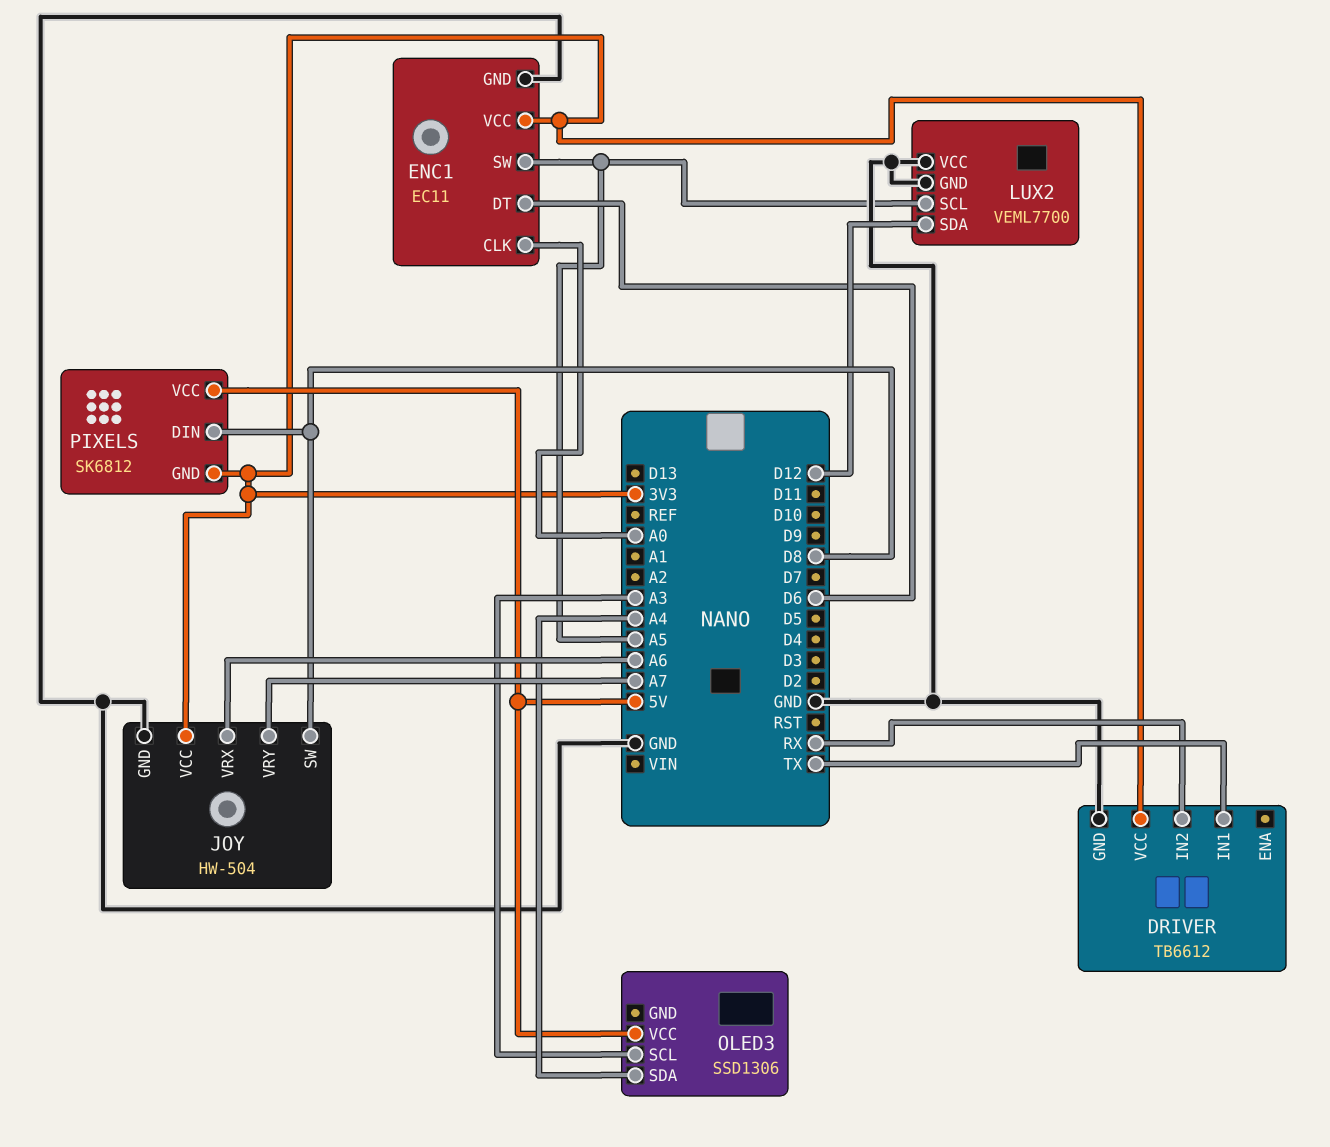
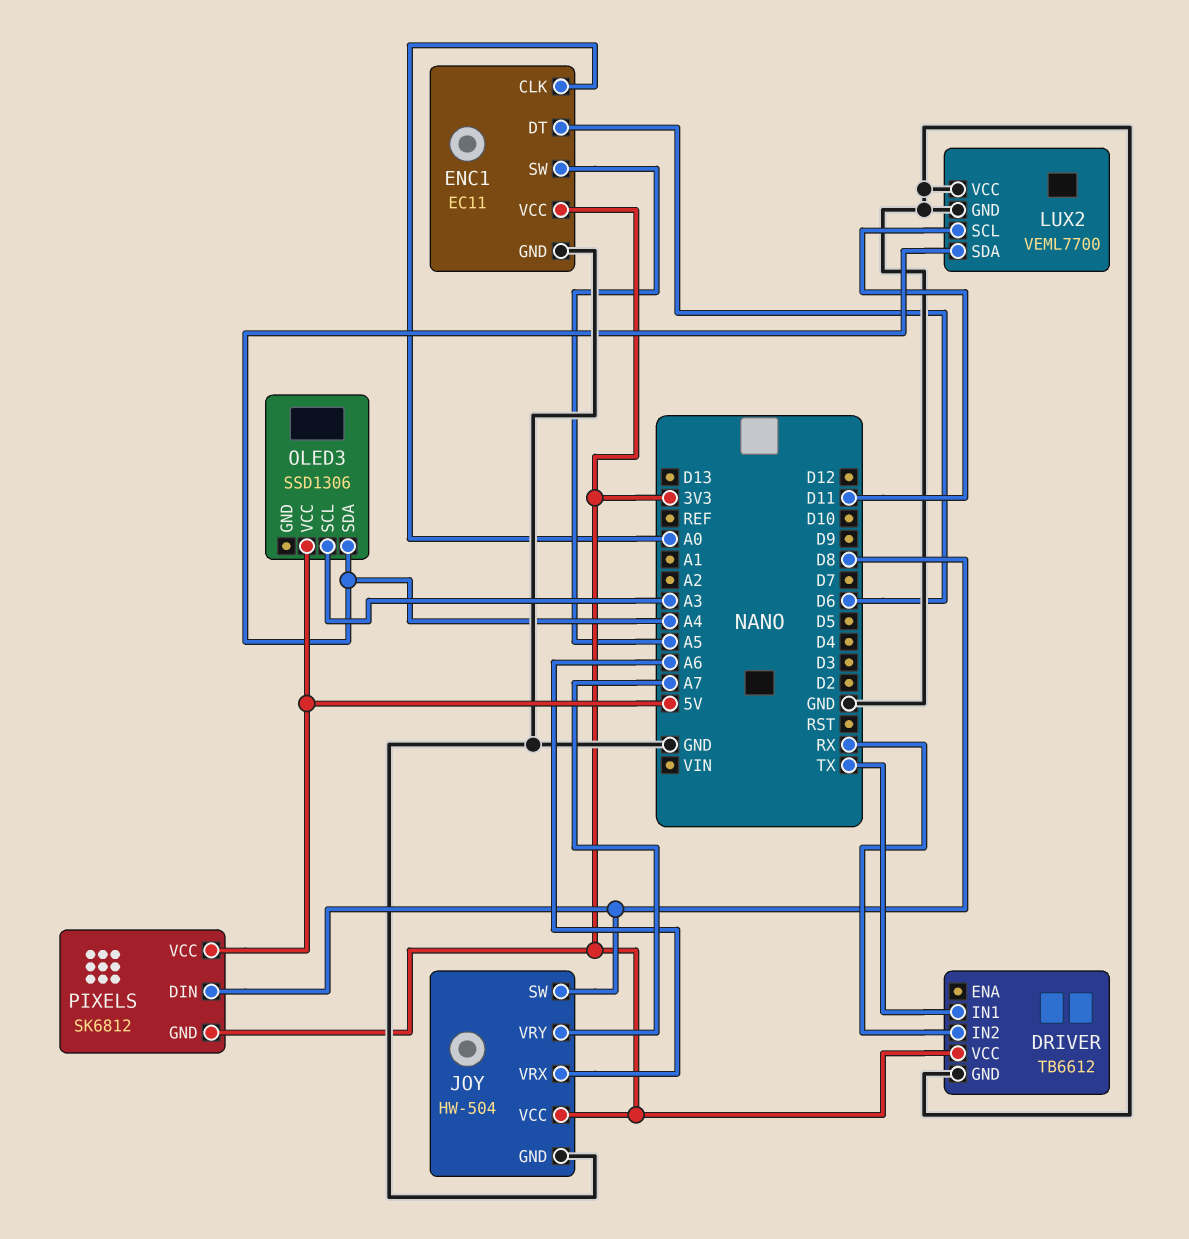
LUX2 pin SCL: A5 -> D11
LUX2 pin SDA: D12 -> A4

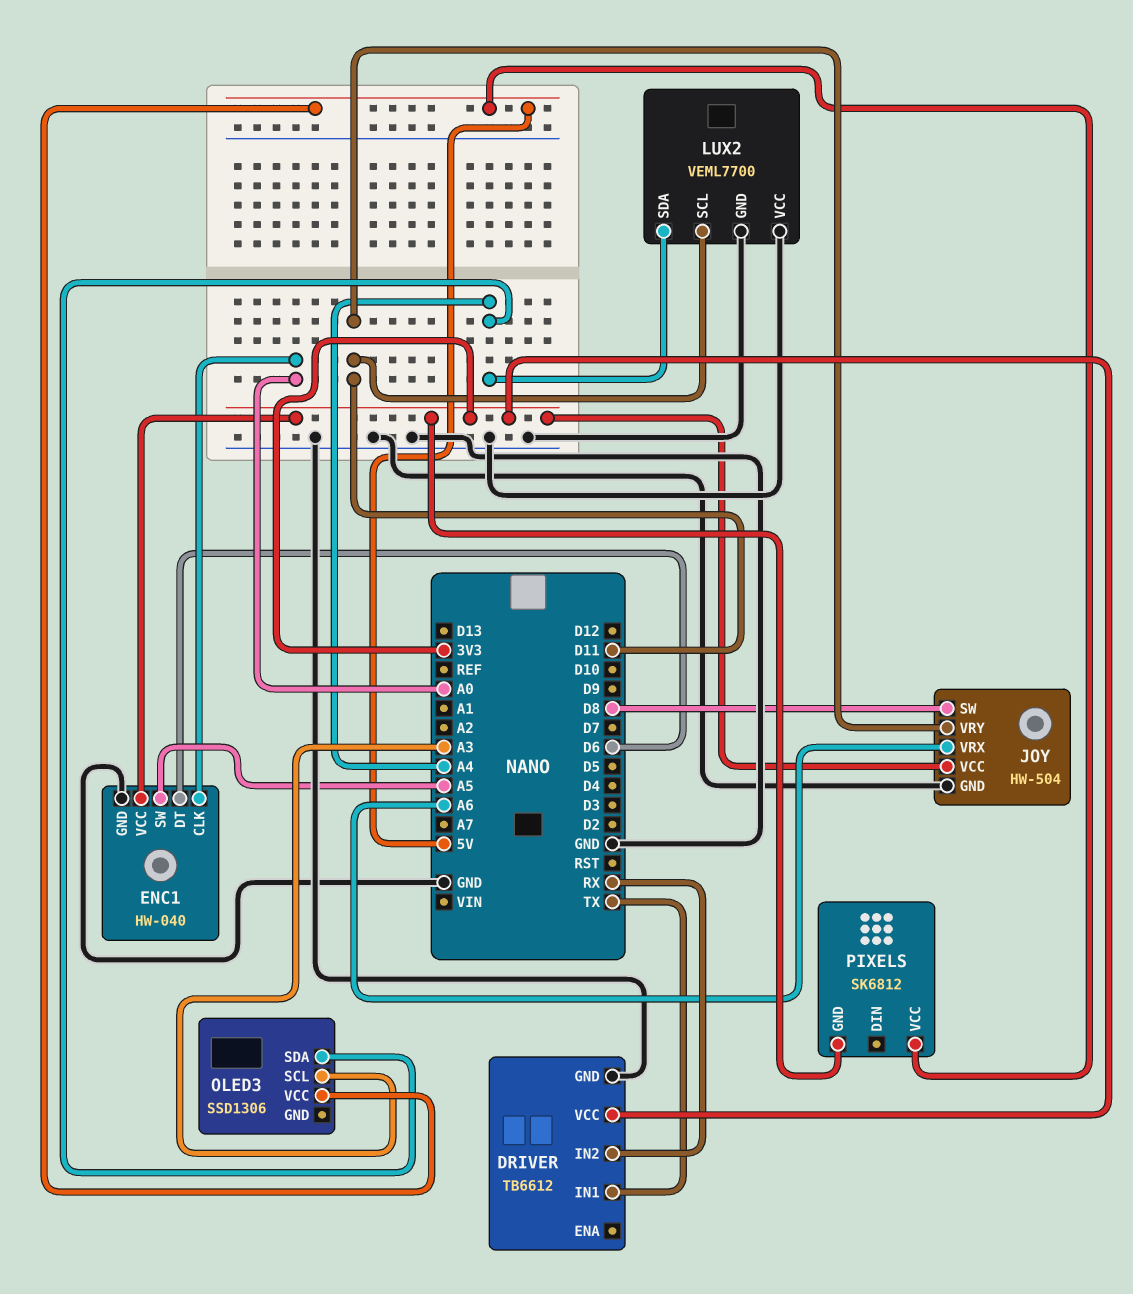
ENC1: EC11 -> HW-040
JOY pin VRY: A7 -> D11
PIXELS pin DIN: D8 -> none

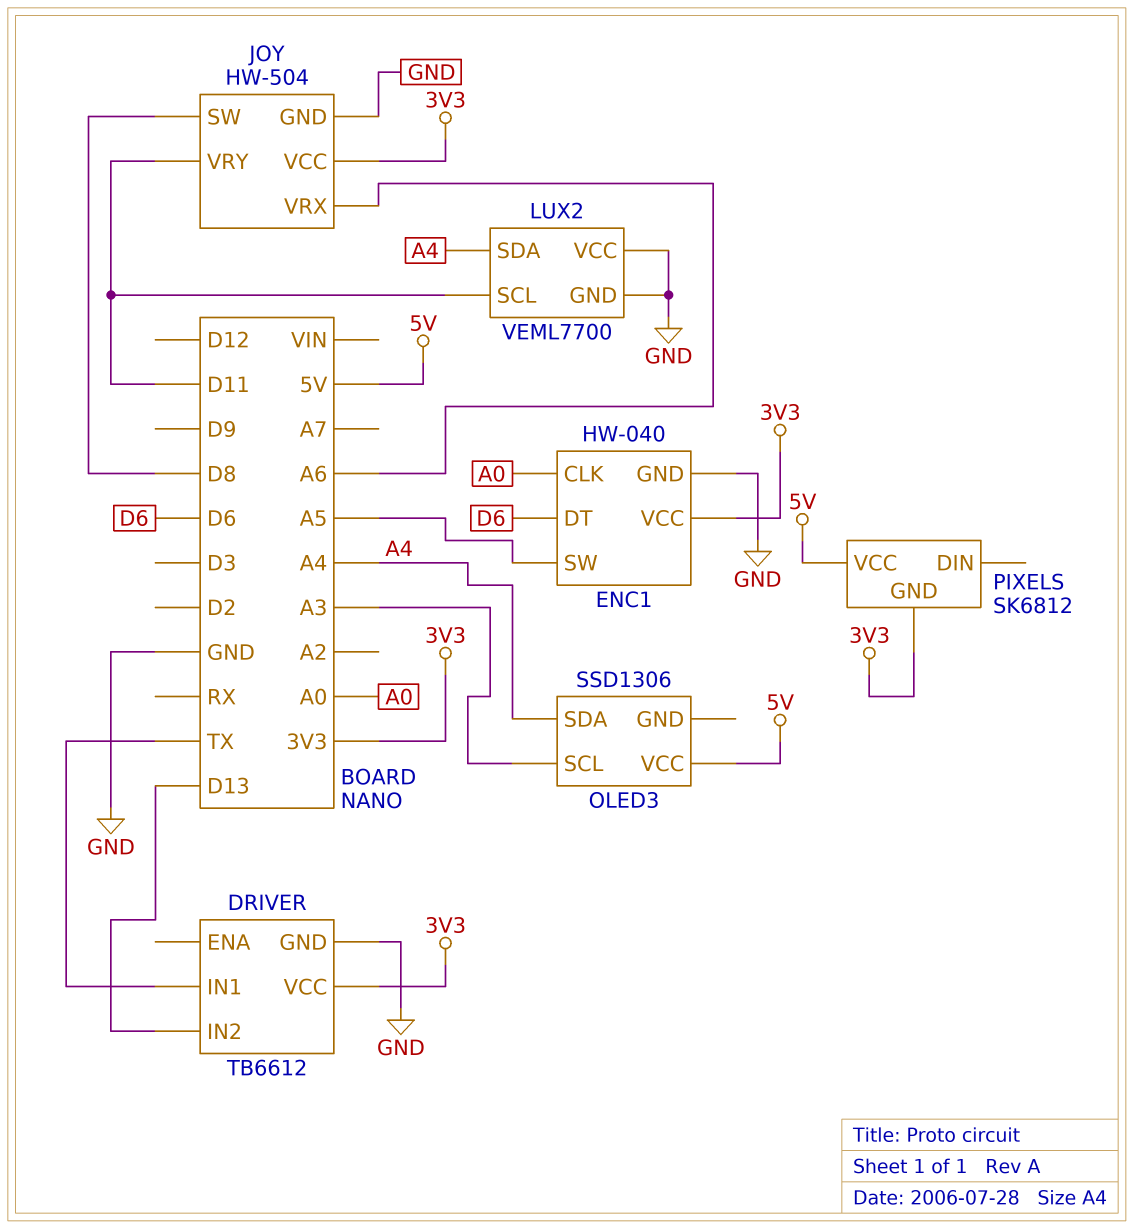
DRIVER pin IN2: RX -> D13

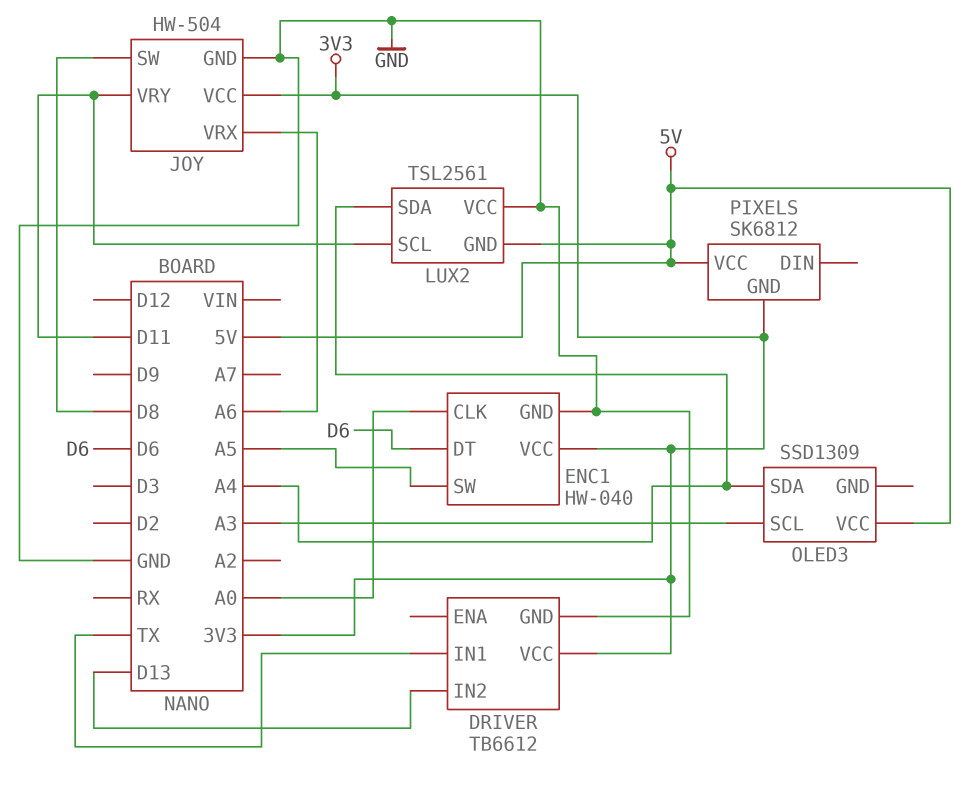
LUX2: VEML7700 -> TSL2561
LUX2 pin GND: GND -> 5V
OLED3: SSD1306 -> SSD1309

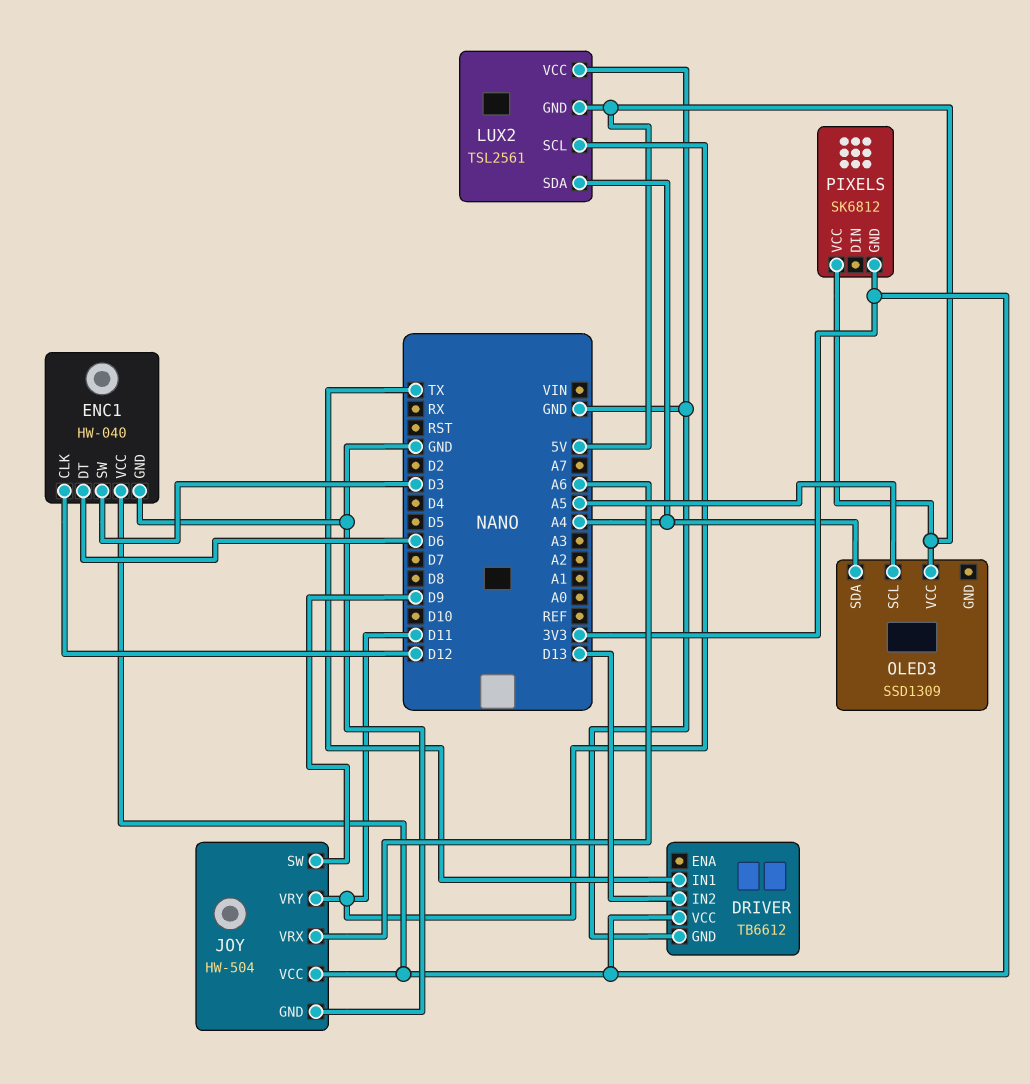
ENC1 pin CLK: A0 -> D12
ENC1 pin SW: A5 -> D3
JOY pin SW: D8 -> D9
OLED3 pin SCL: A3 -> A5

